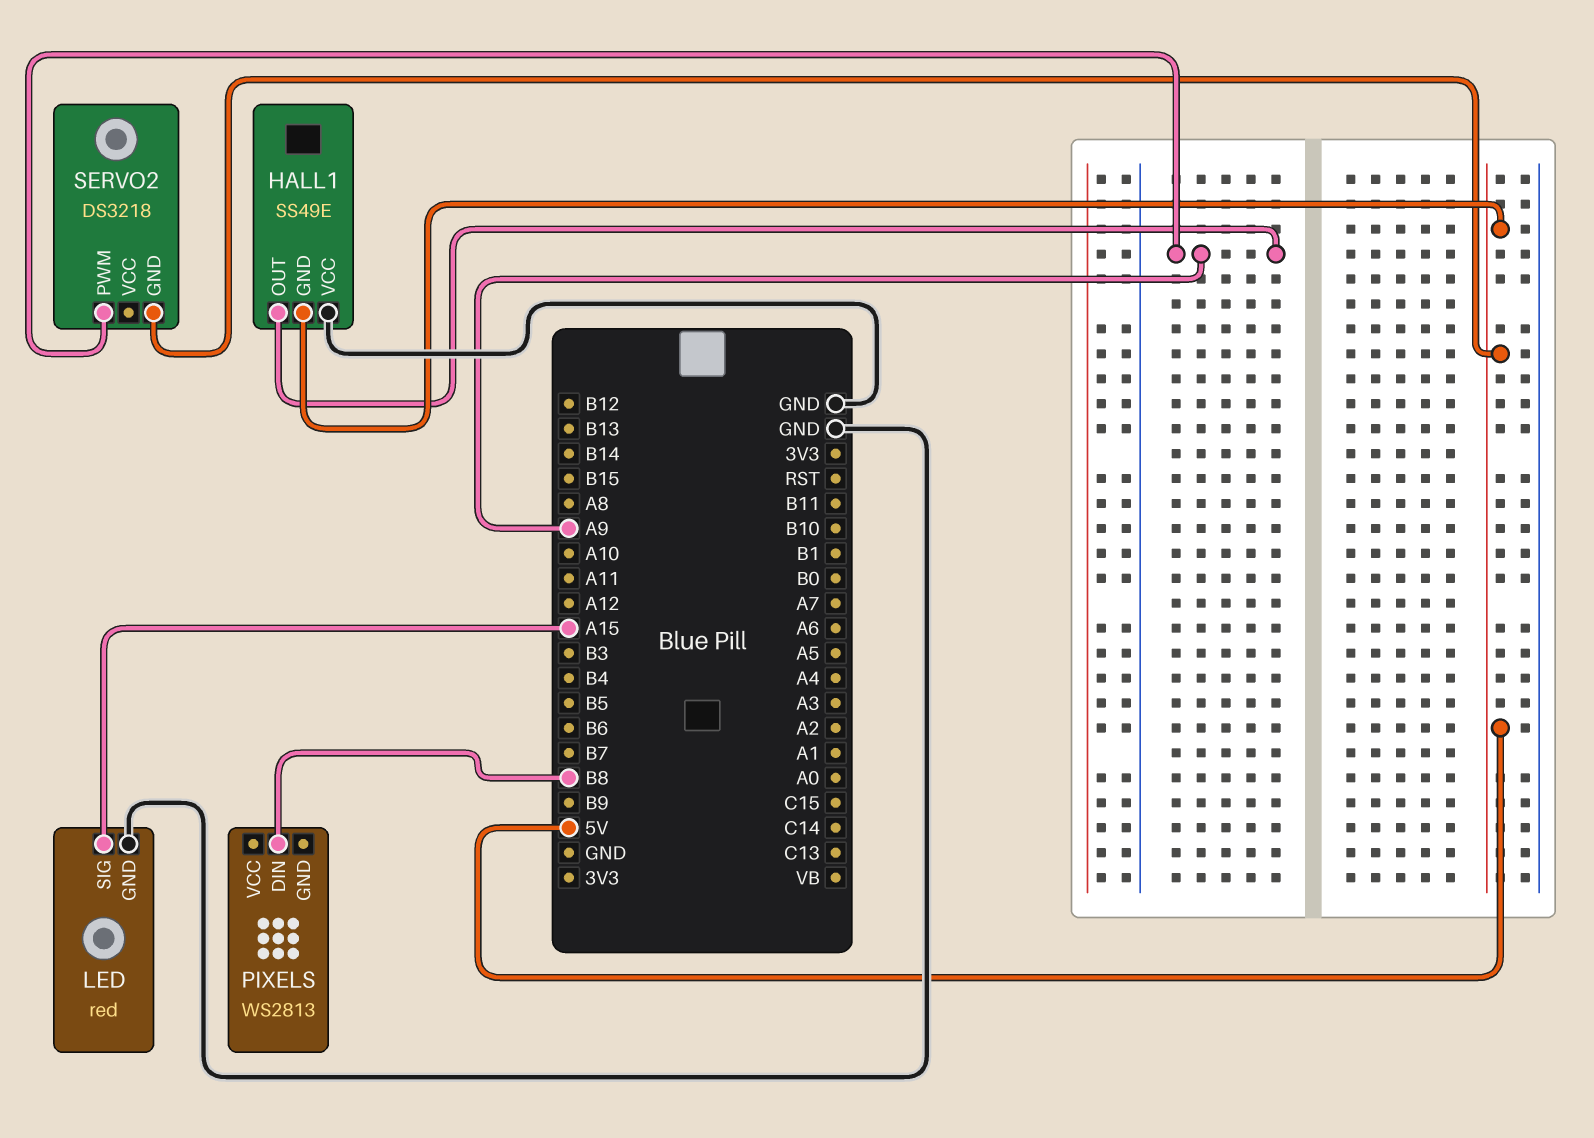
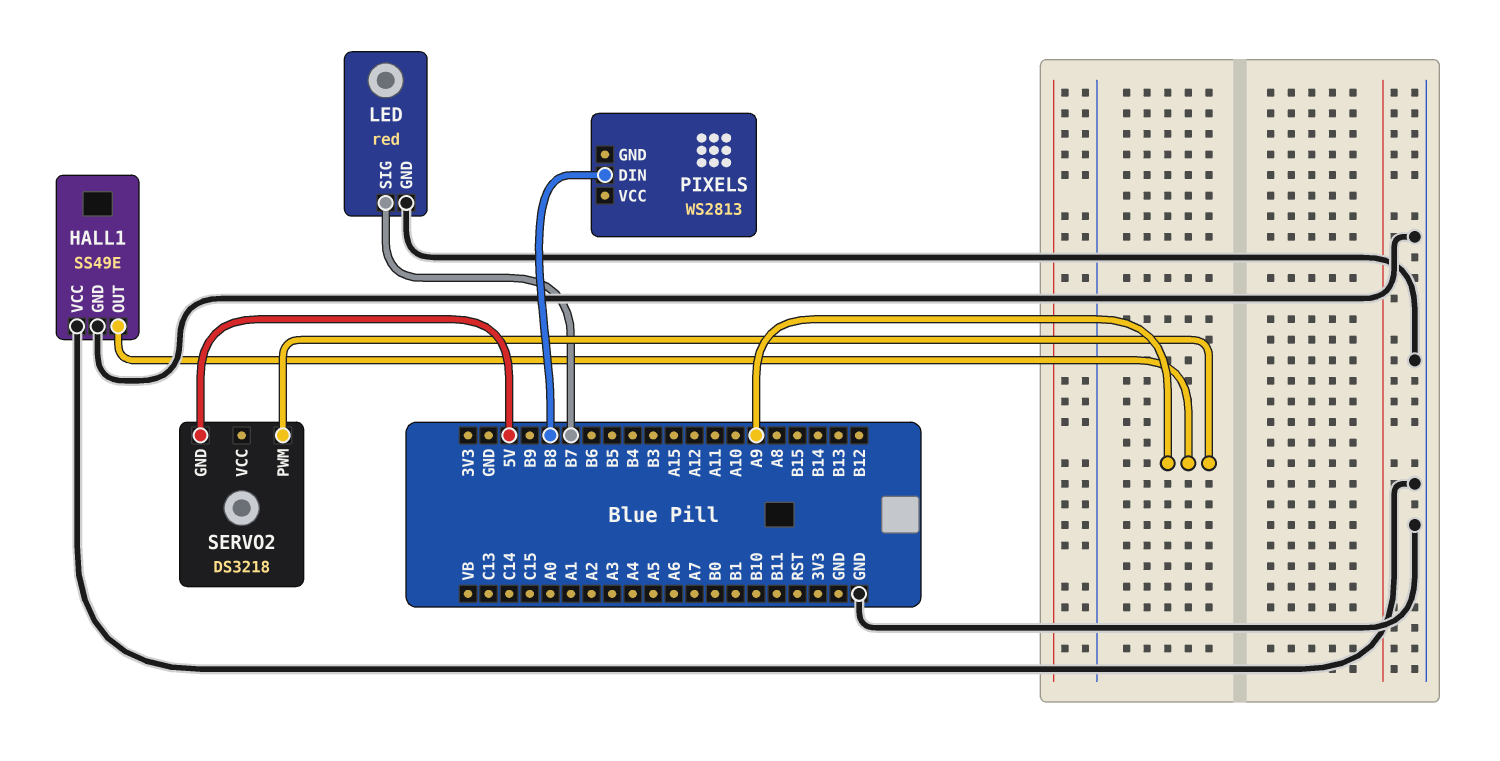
HALL1 pin GND: 5V -> GND
LED pin SIG: A15 -> B7

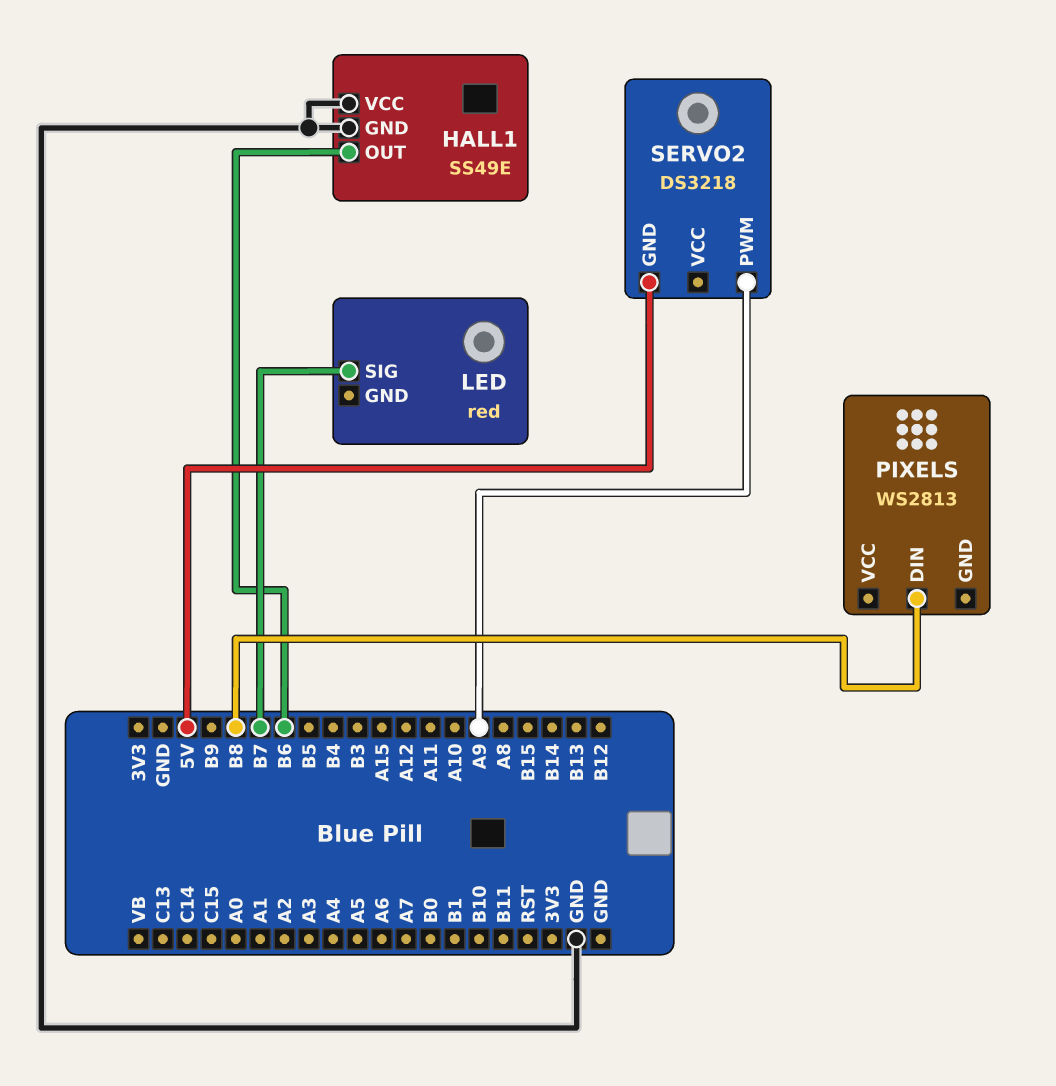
HALL1 pin OUT: A9 -> B6
LED pin GND: GND -> none

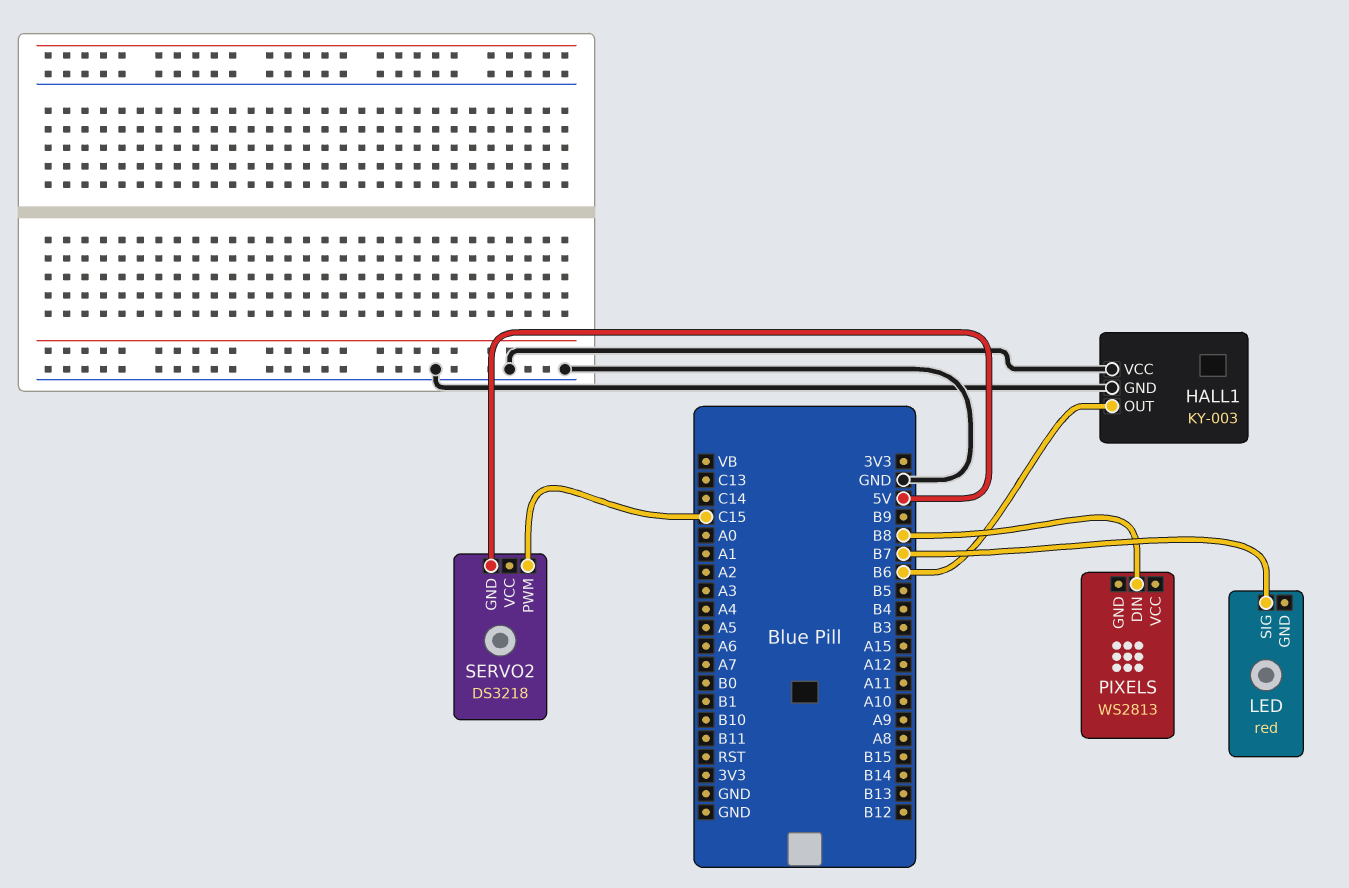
HALL1: SS49E -> KY-003
SERVO2 pin PWM: A9 -> C15

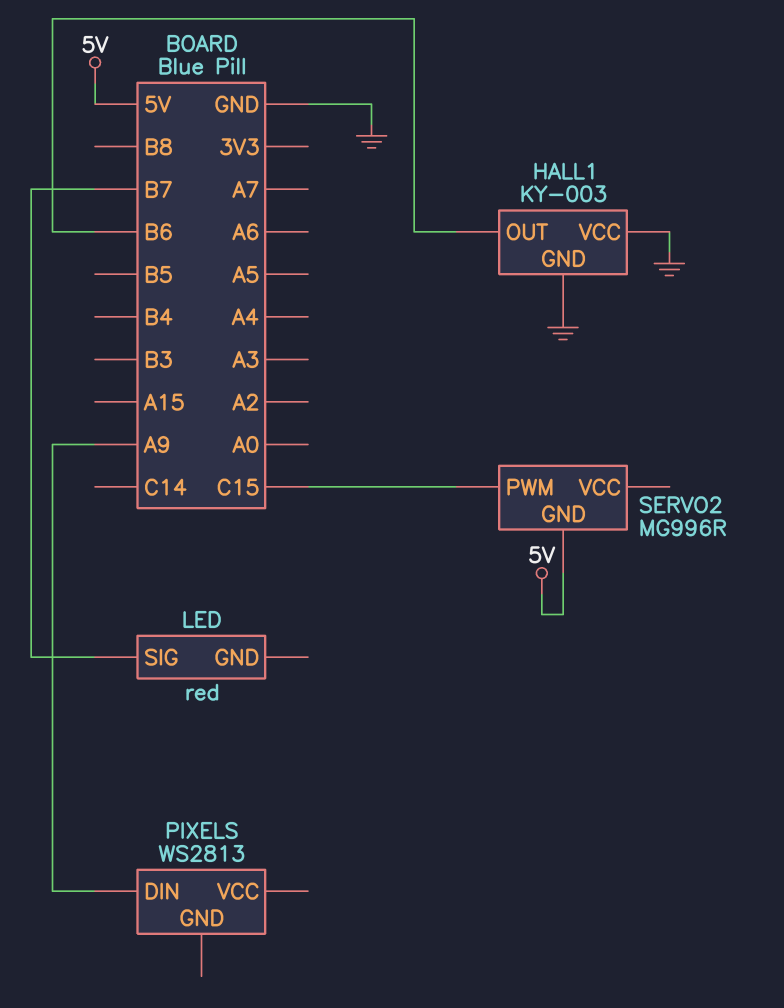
PIXELS pin DIN: B8 -> A9
SERVO2: DS3218 -> MG996R

